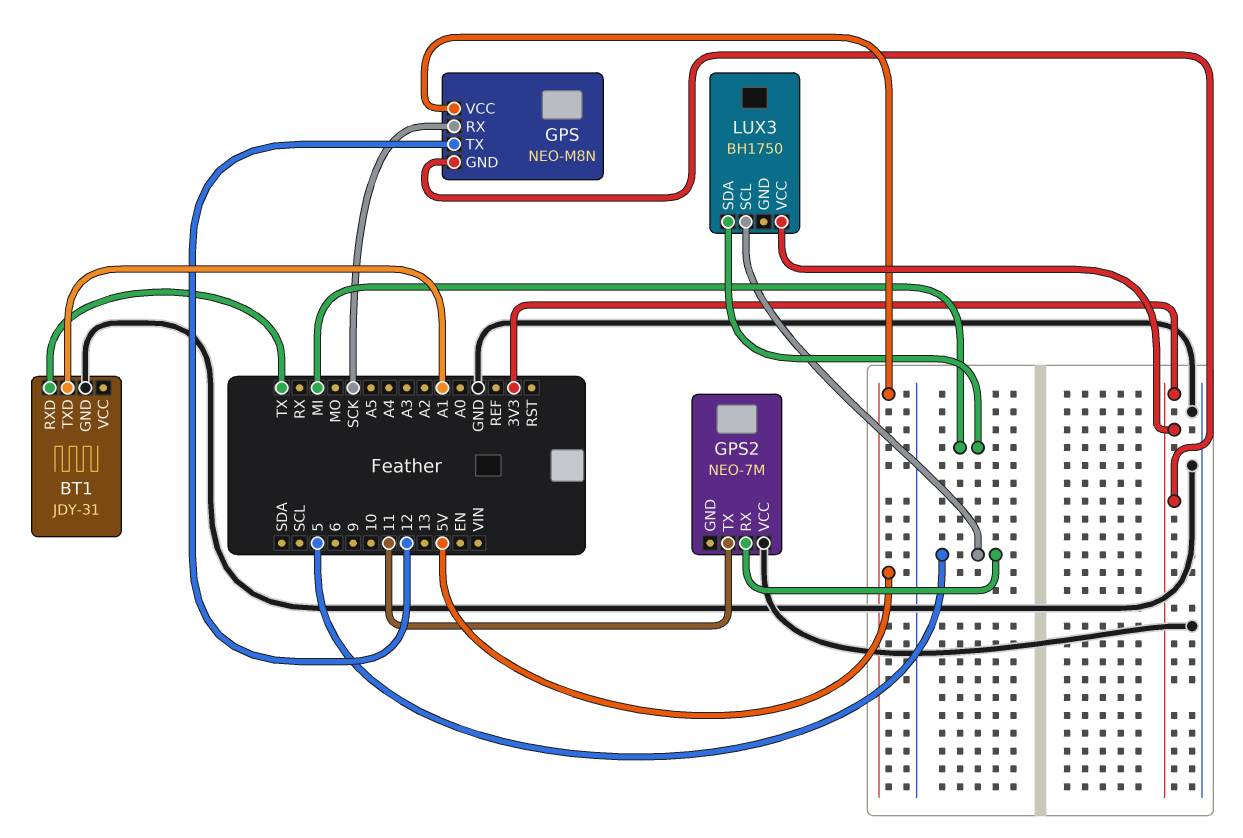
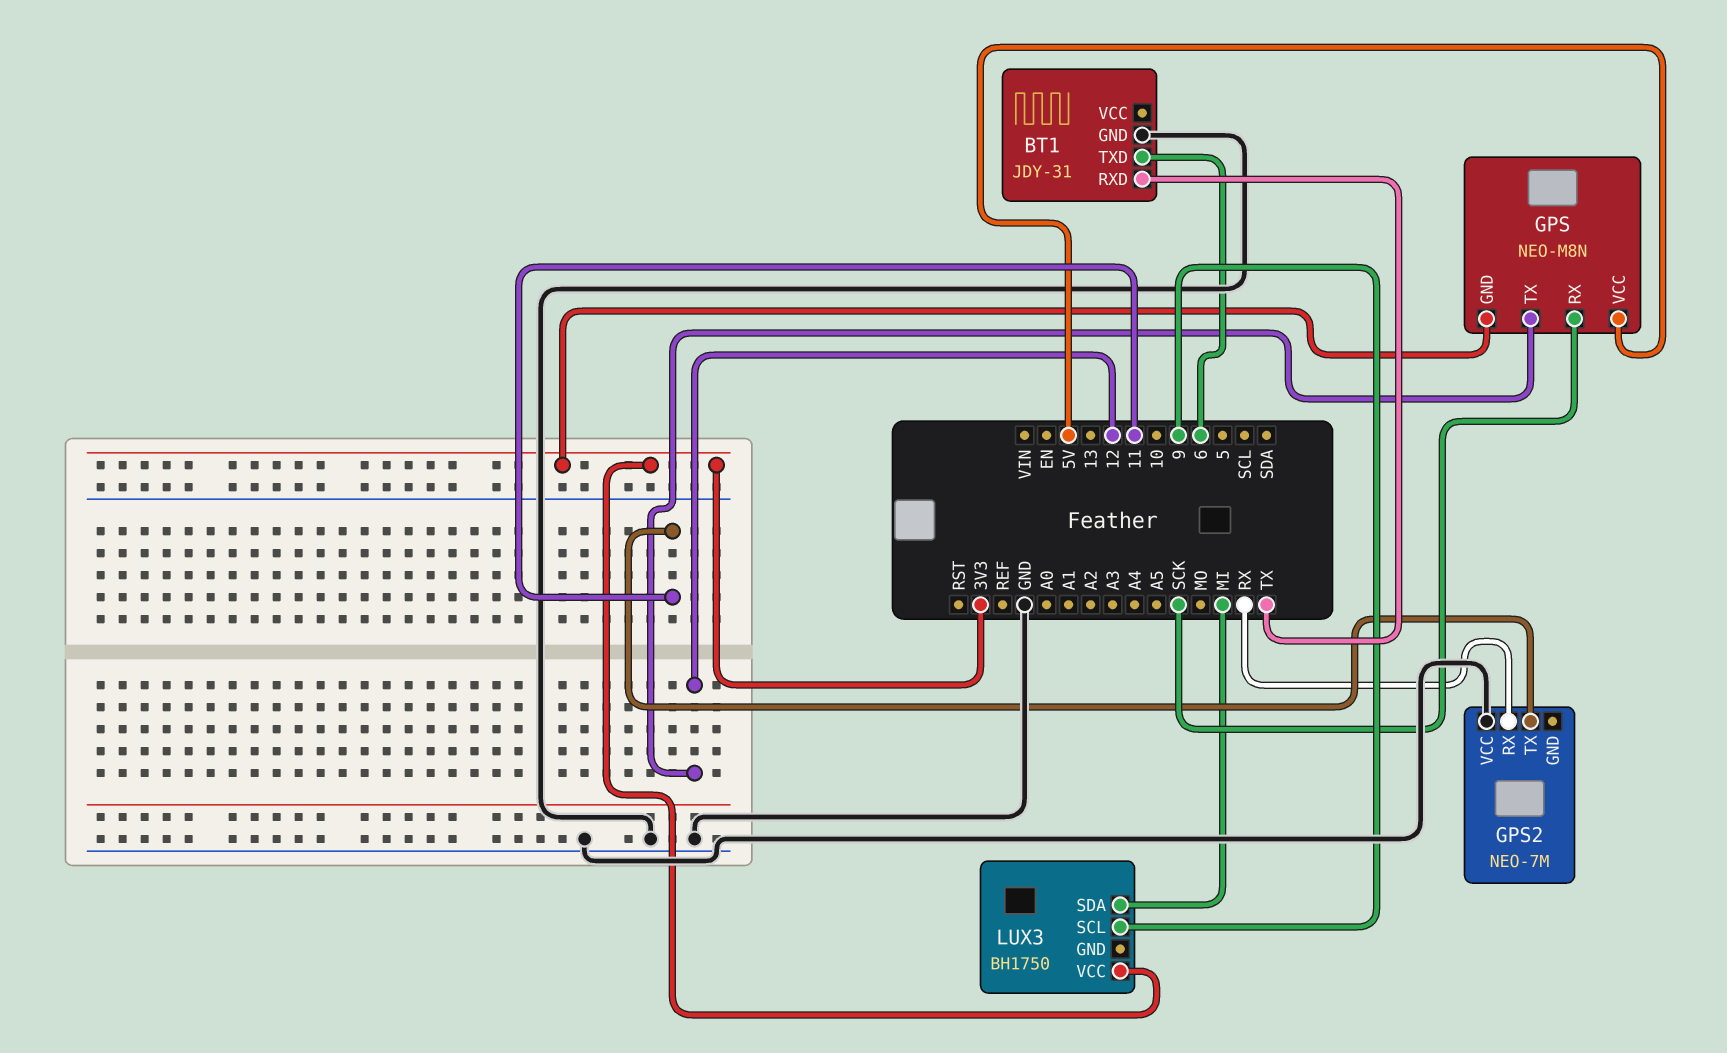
BT1 pin TXD: A1 -> 6
GPS2 pin RX: 5 -> RX
LUX3 pin SCL: 5 -> 9

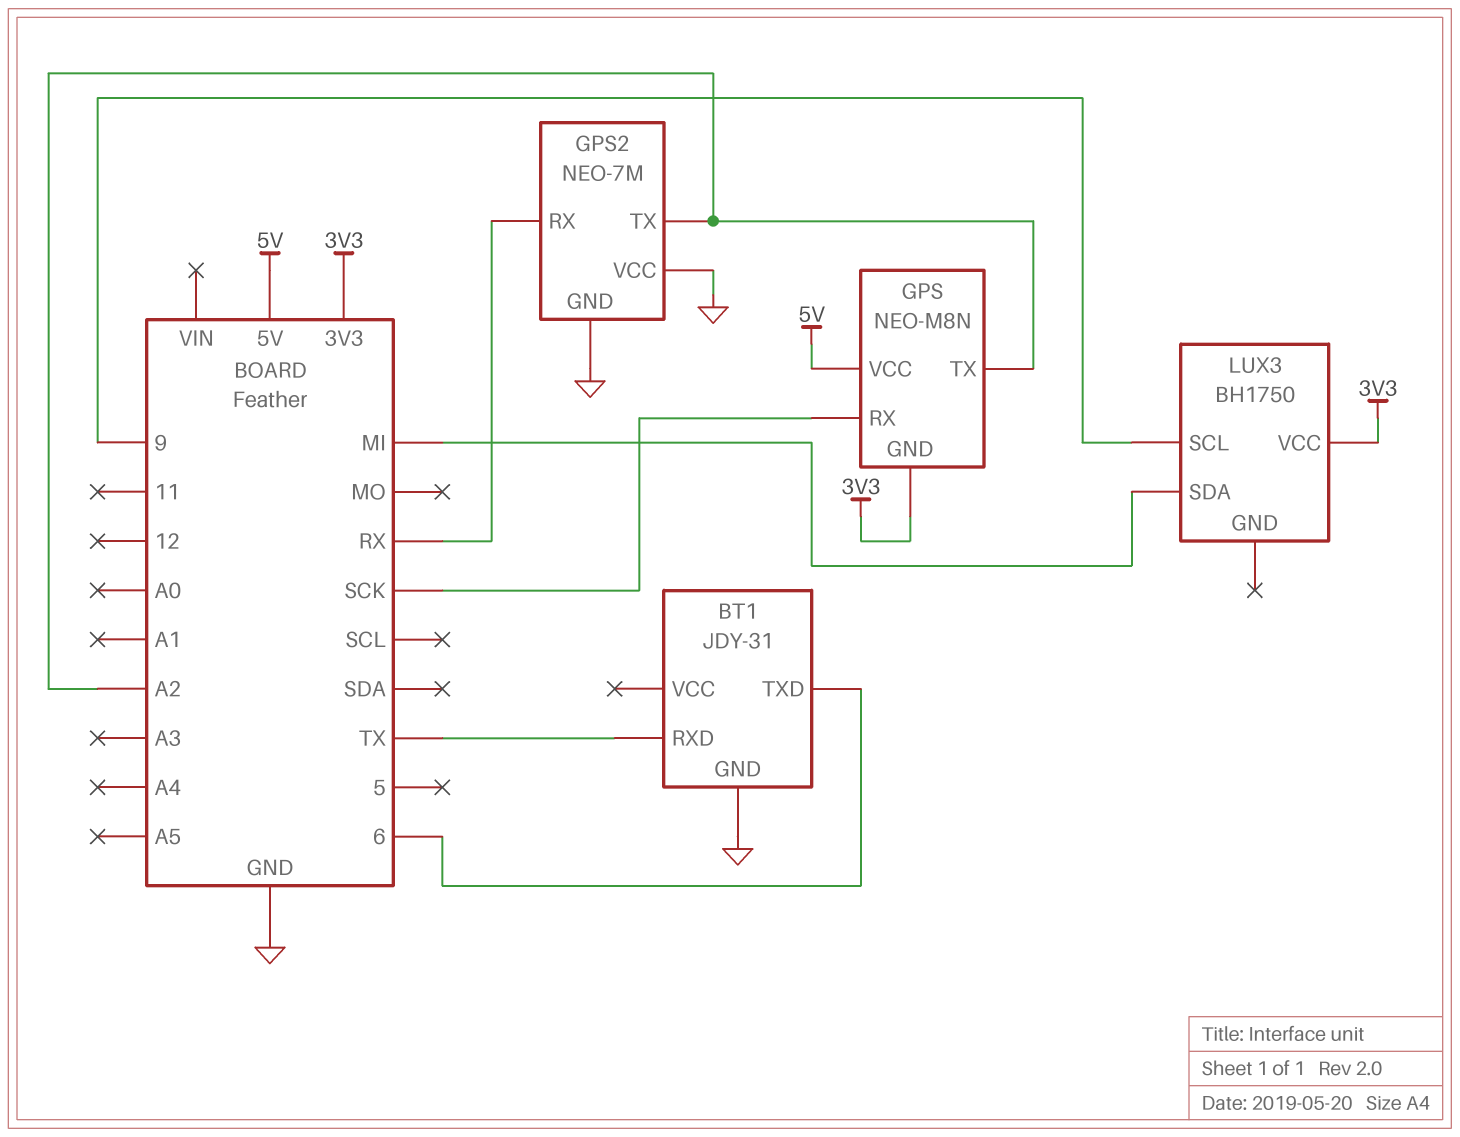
GPS pin TX: 12 -> A2
GPS2 pin GND: none -> GND
GPS2 pin TX: 11 -> A2

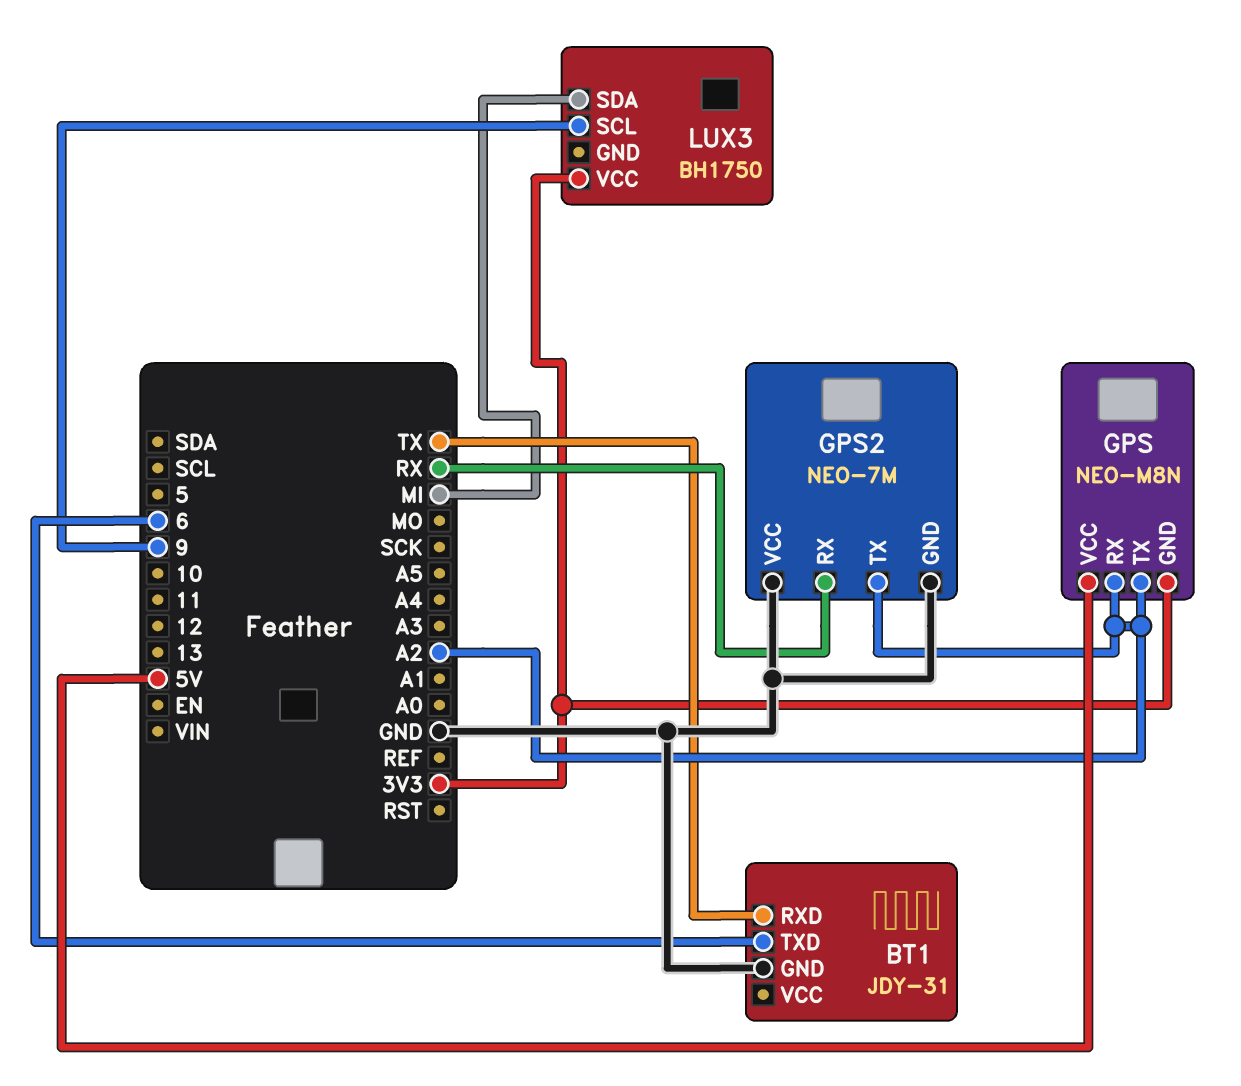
GPS pin RX: SCK -> A2

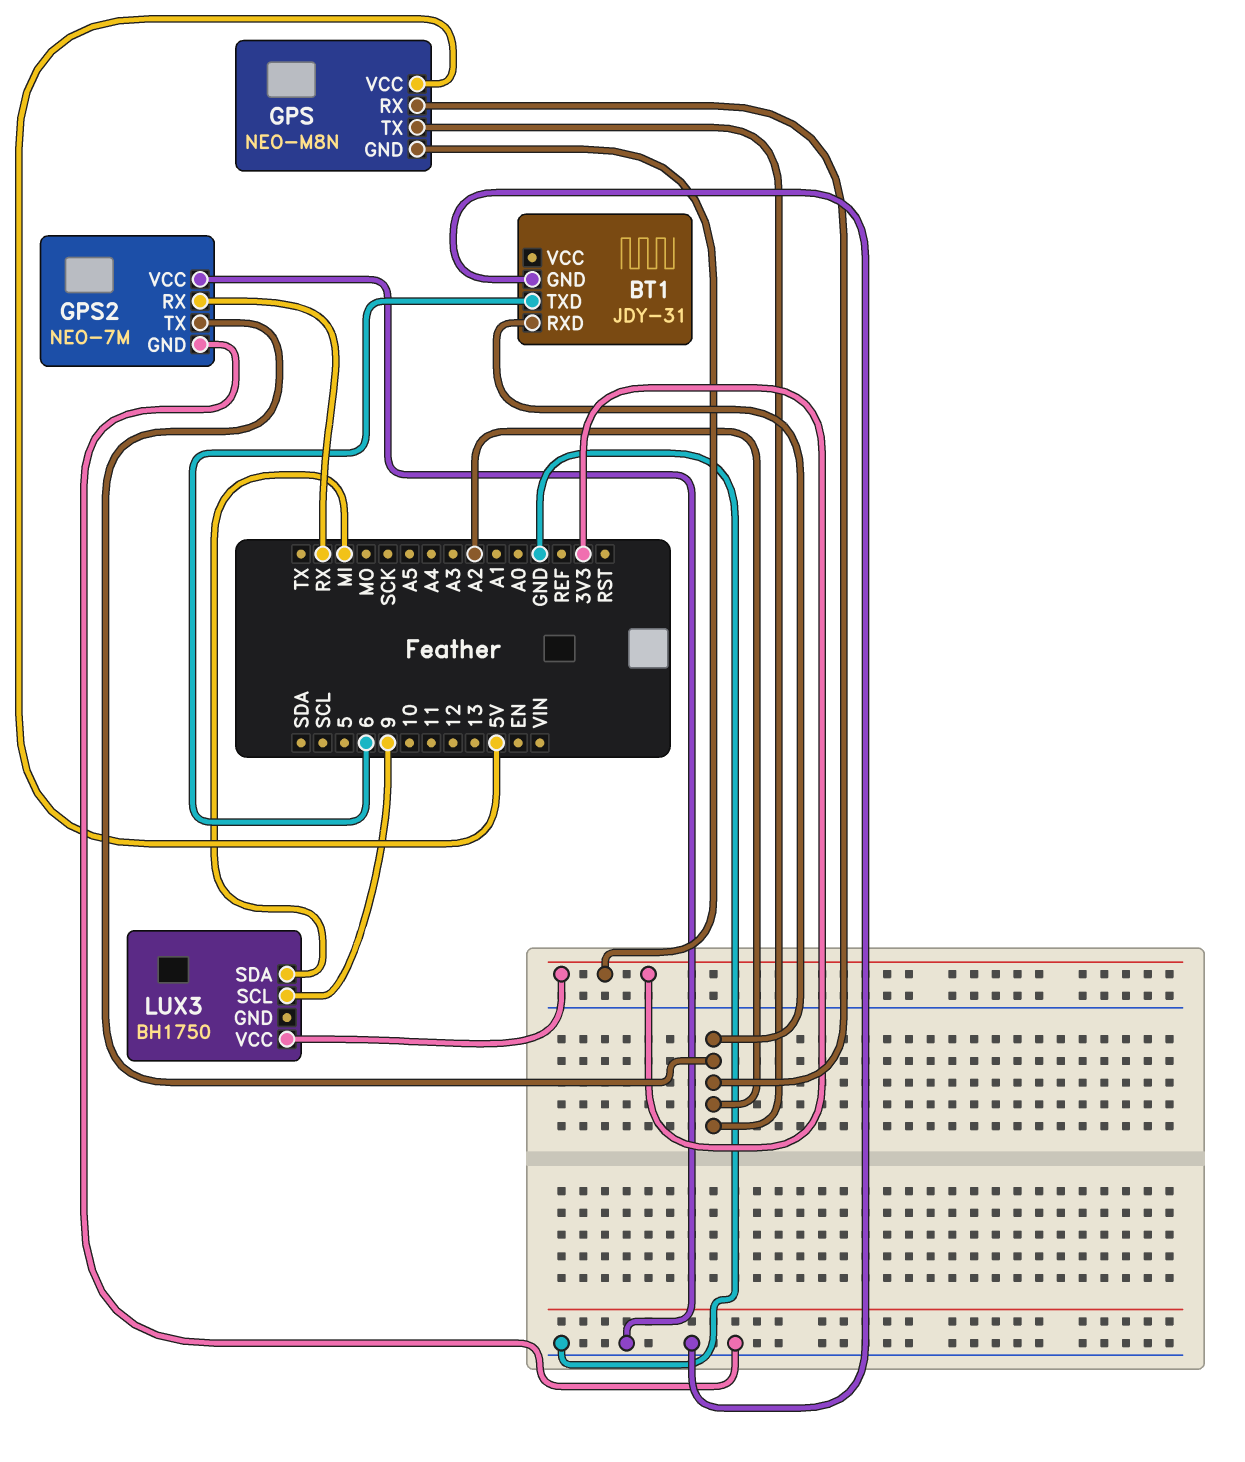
BT1 pin RXD: TX -> A2

